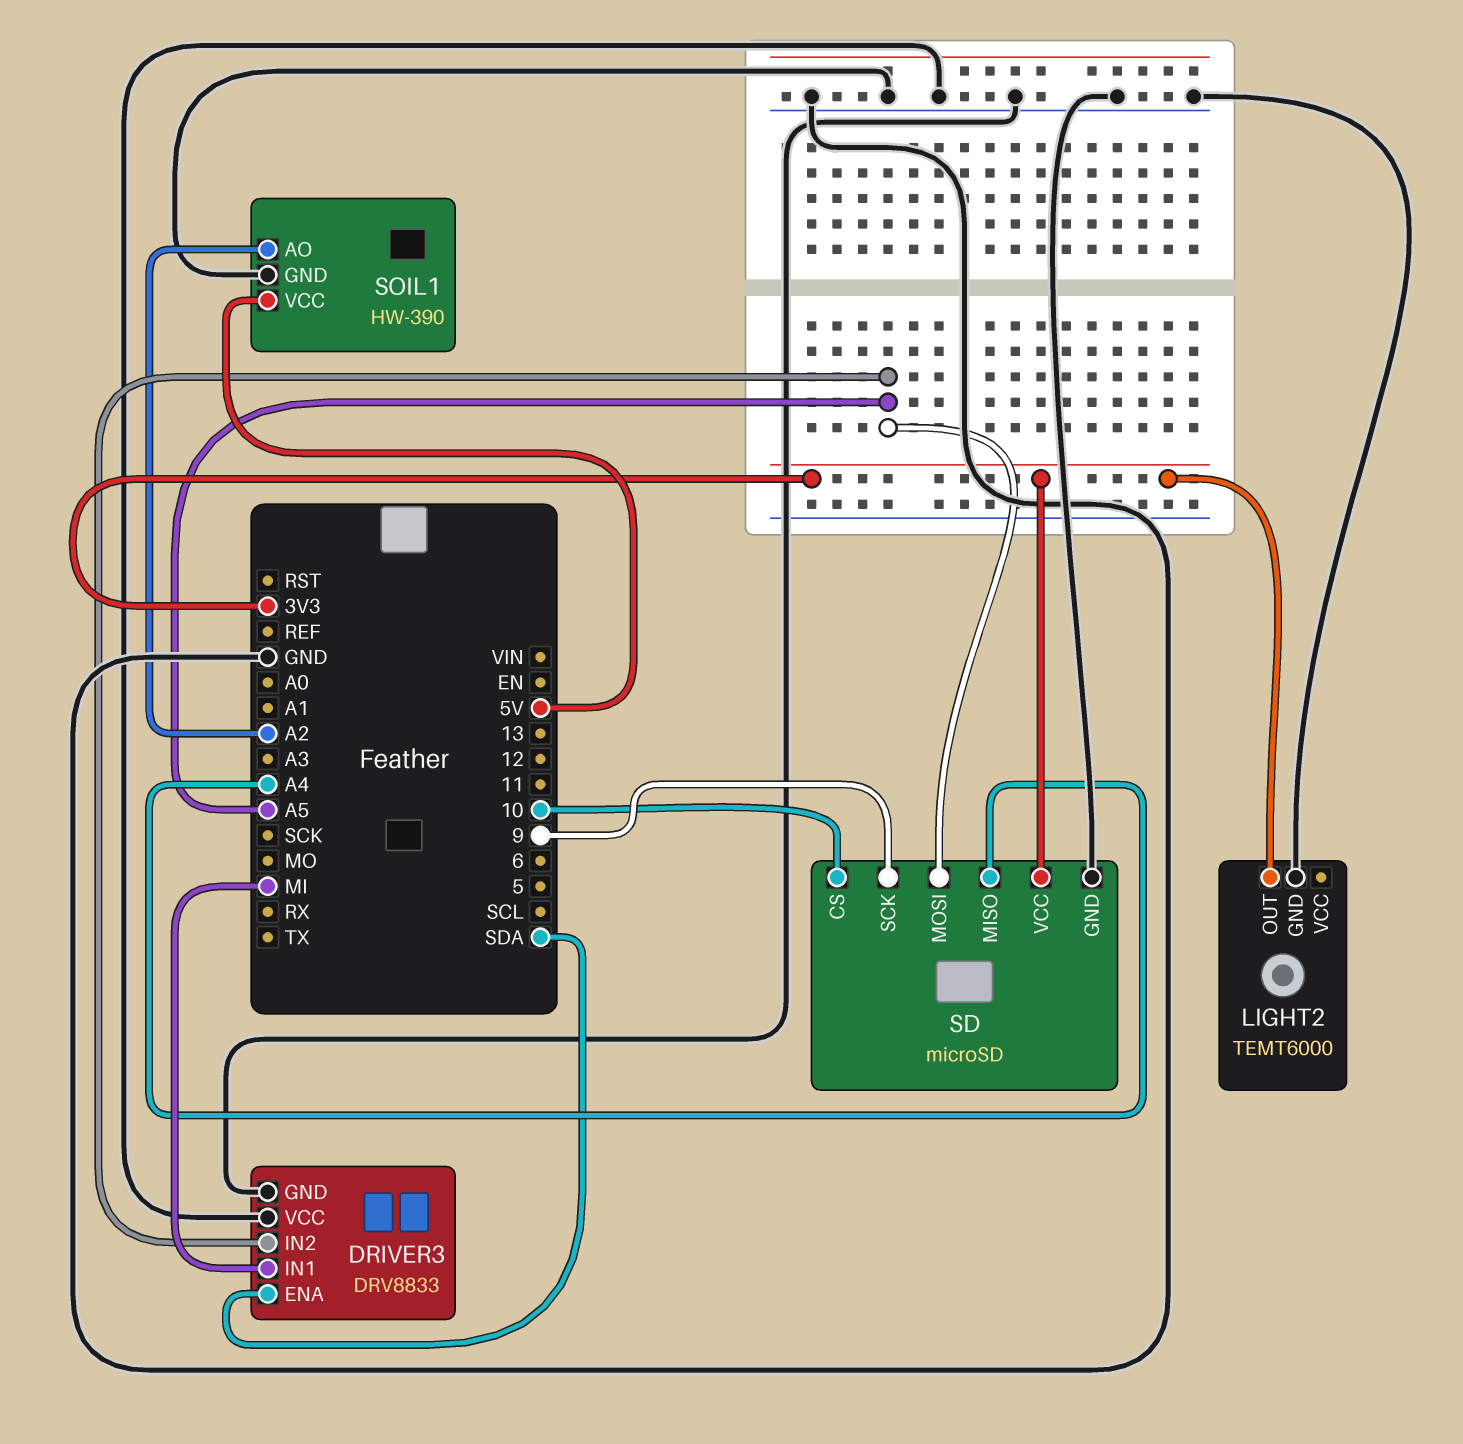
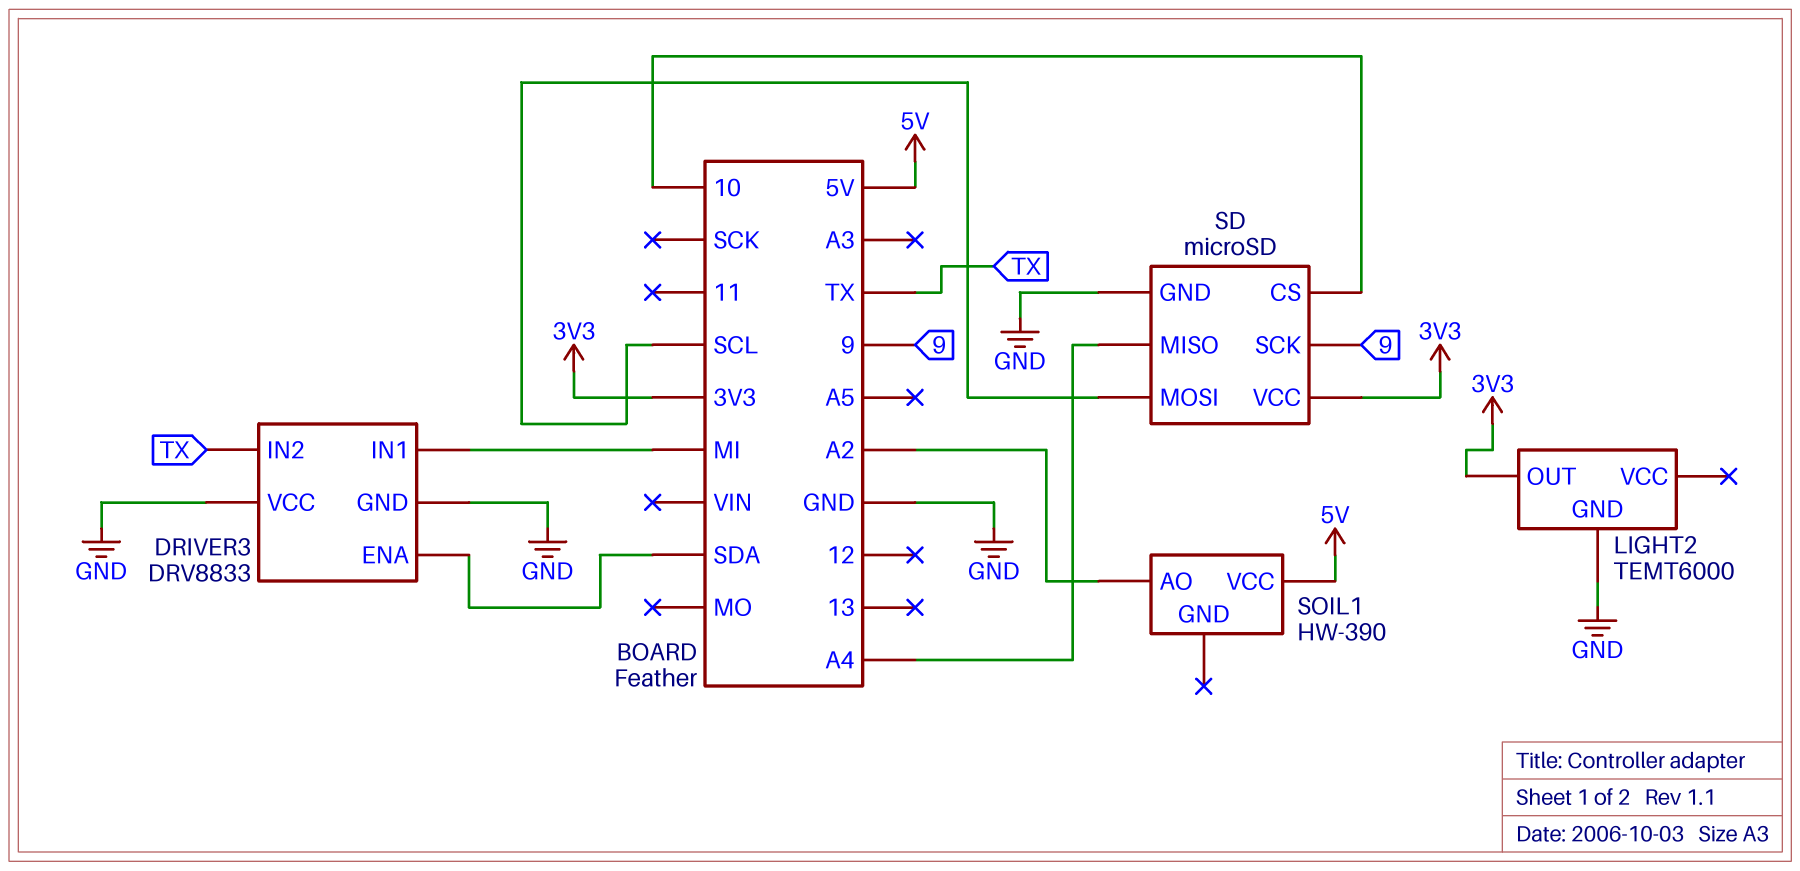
DRIVER3 pin IN2: A5 -> TX
SD pin MOSI: A5 -> SCL
SOIL1 pin GND: GND -> none

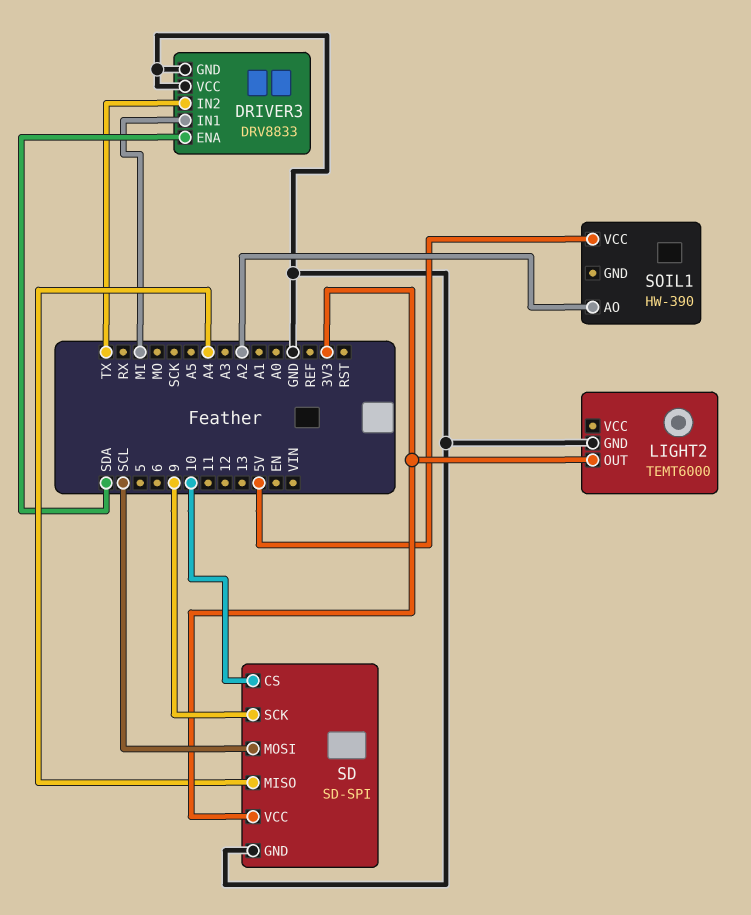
SD: microSD -> SD-SPI

